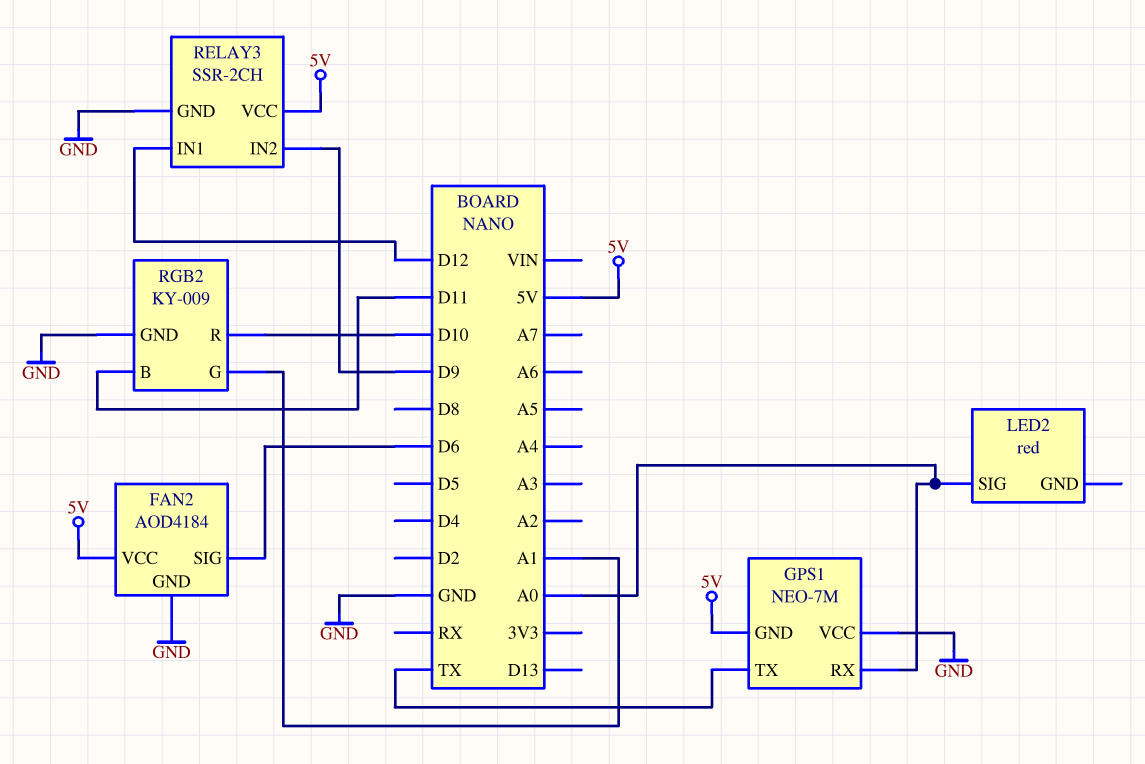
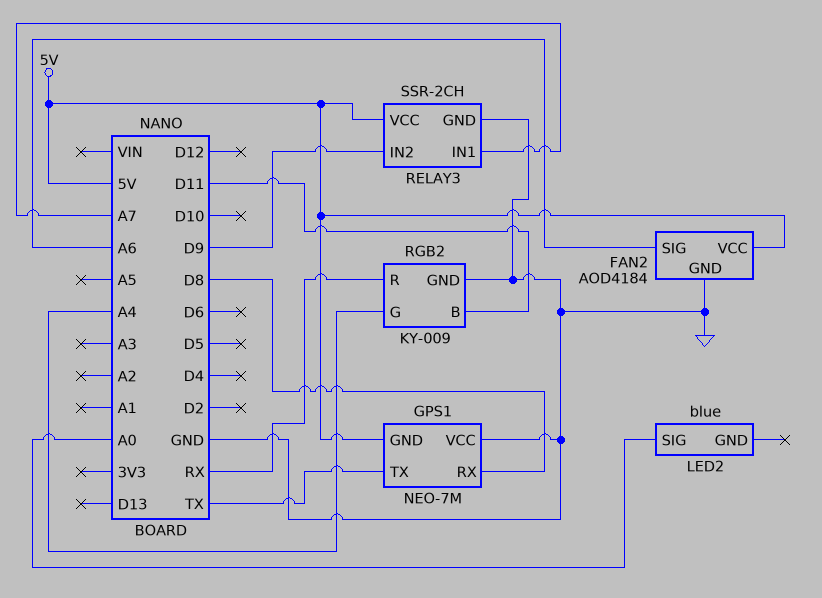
FAN2 pin SIG: D6 -> A6
GPS1 pin RX: A0 -> D8
LED2: red -> blue
RELAY3 pin IN1: D12 -> A7
RGB2 pin G: A1 -> A4
RGB2 pin R: D10 -> RX

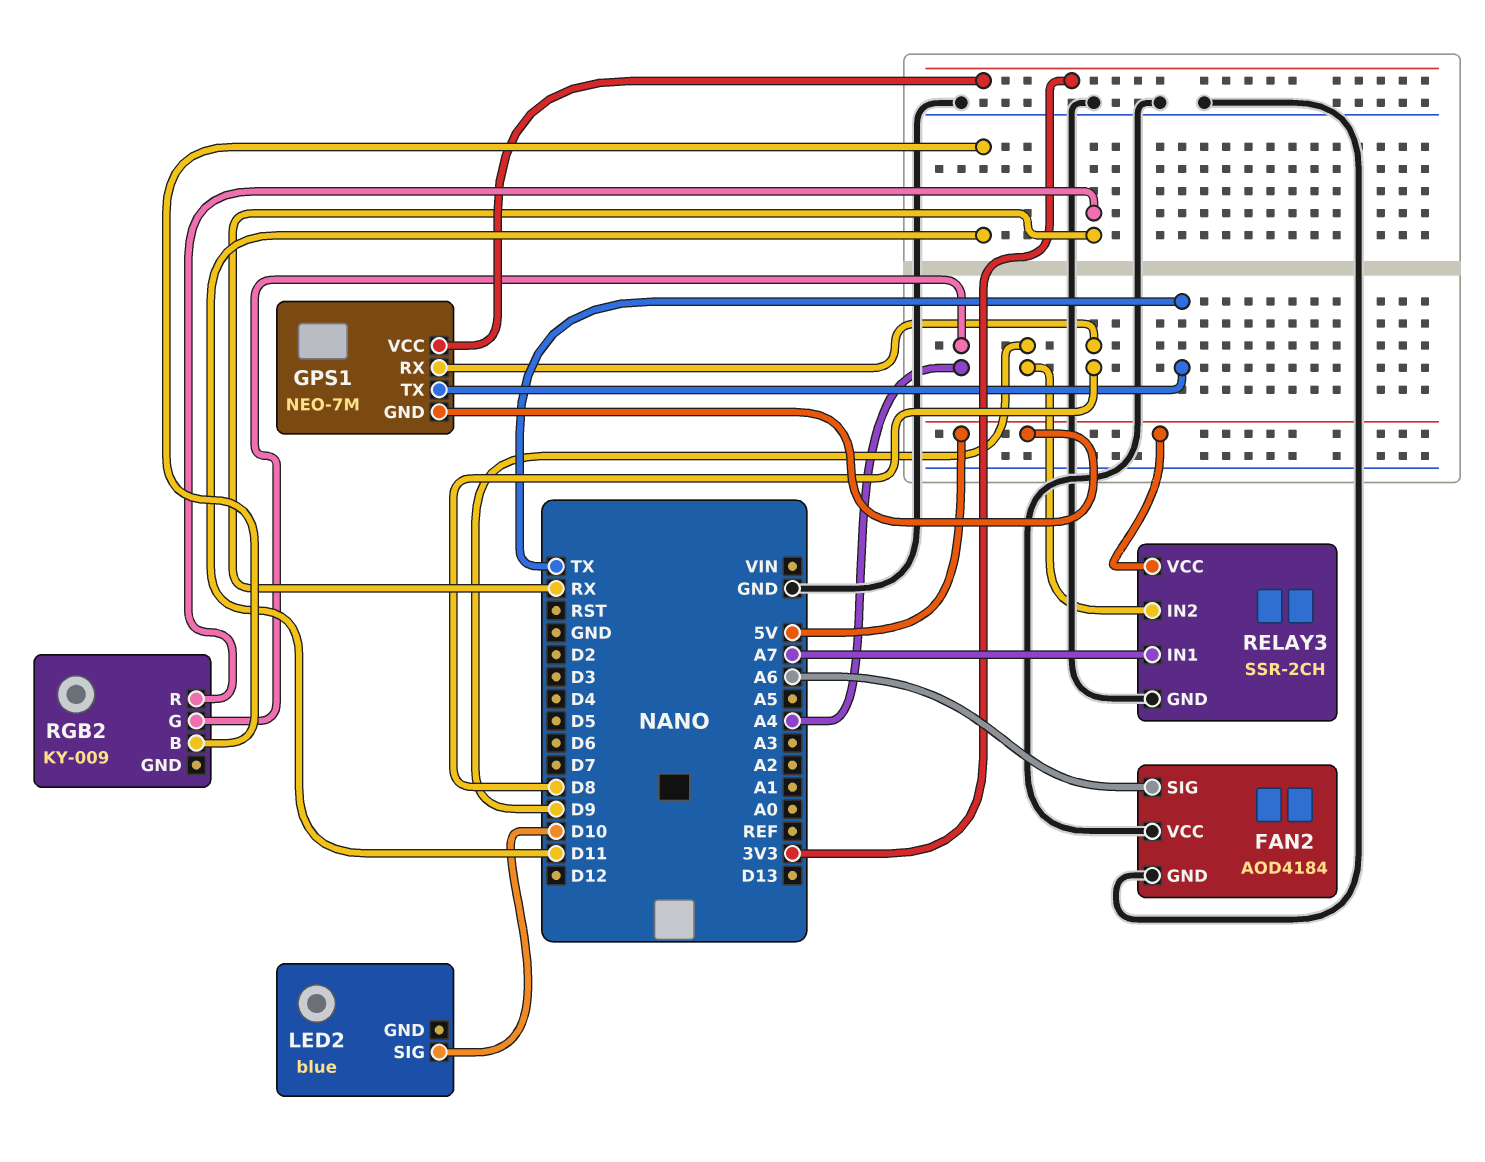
FAN2 pin VCC: 5V -> GND
GPS1 pin VCC: GND -> 3V3
LED2 pin SIG: A0 -> D10
RGB2 pin GND: GND -> none

